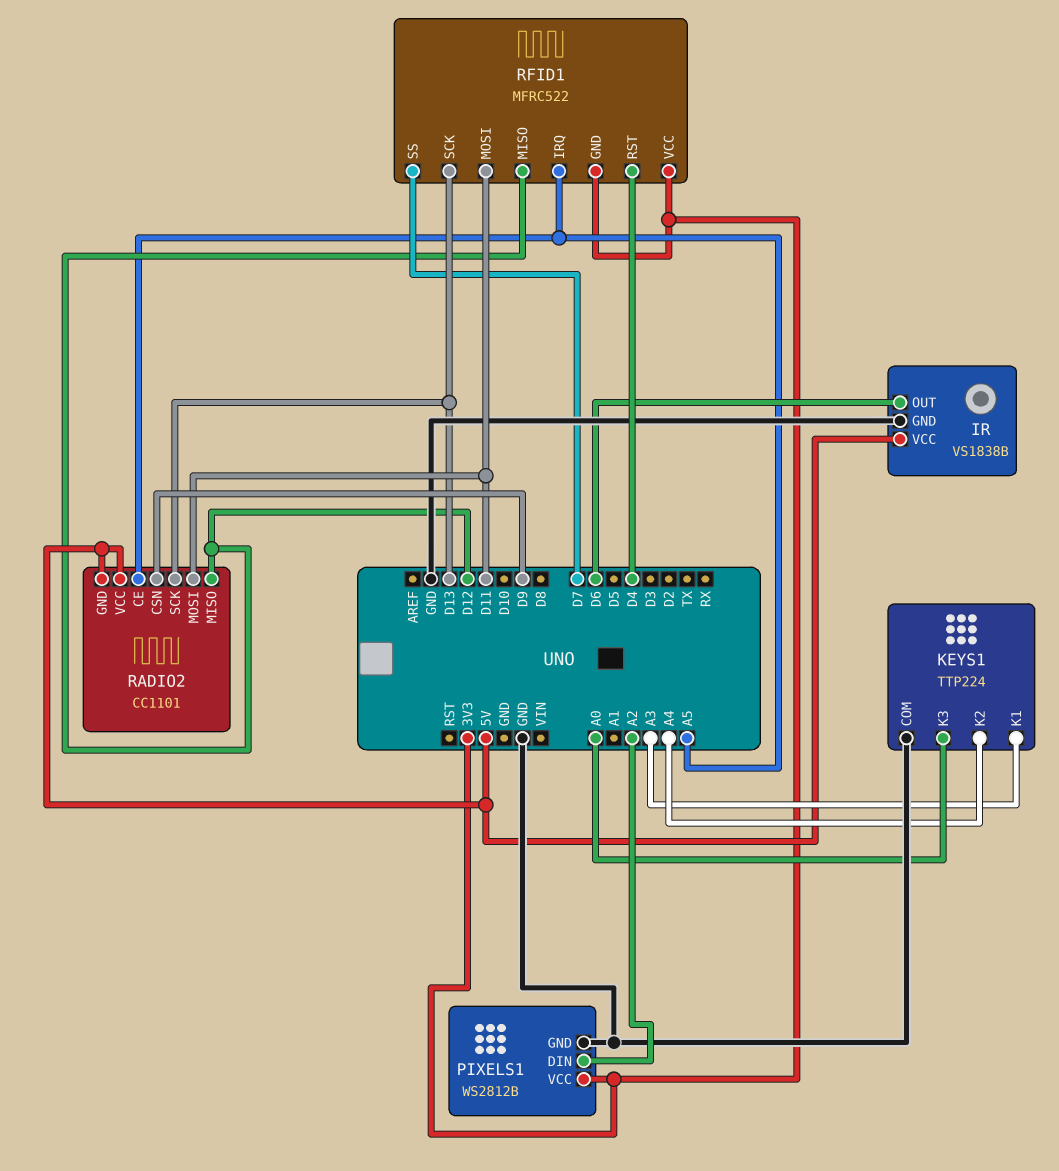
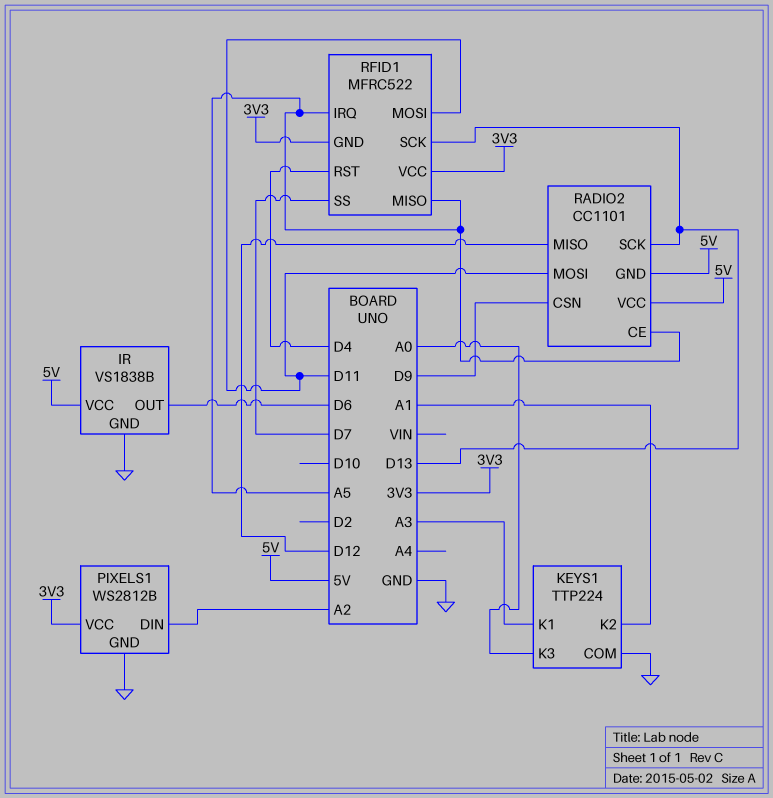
KEYS1 pin K2: A4 -> A1
RFID1 pin MISO: D12 -> A5

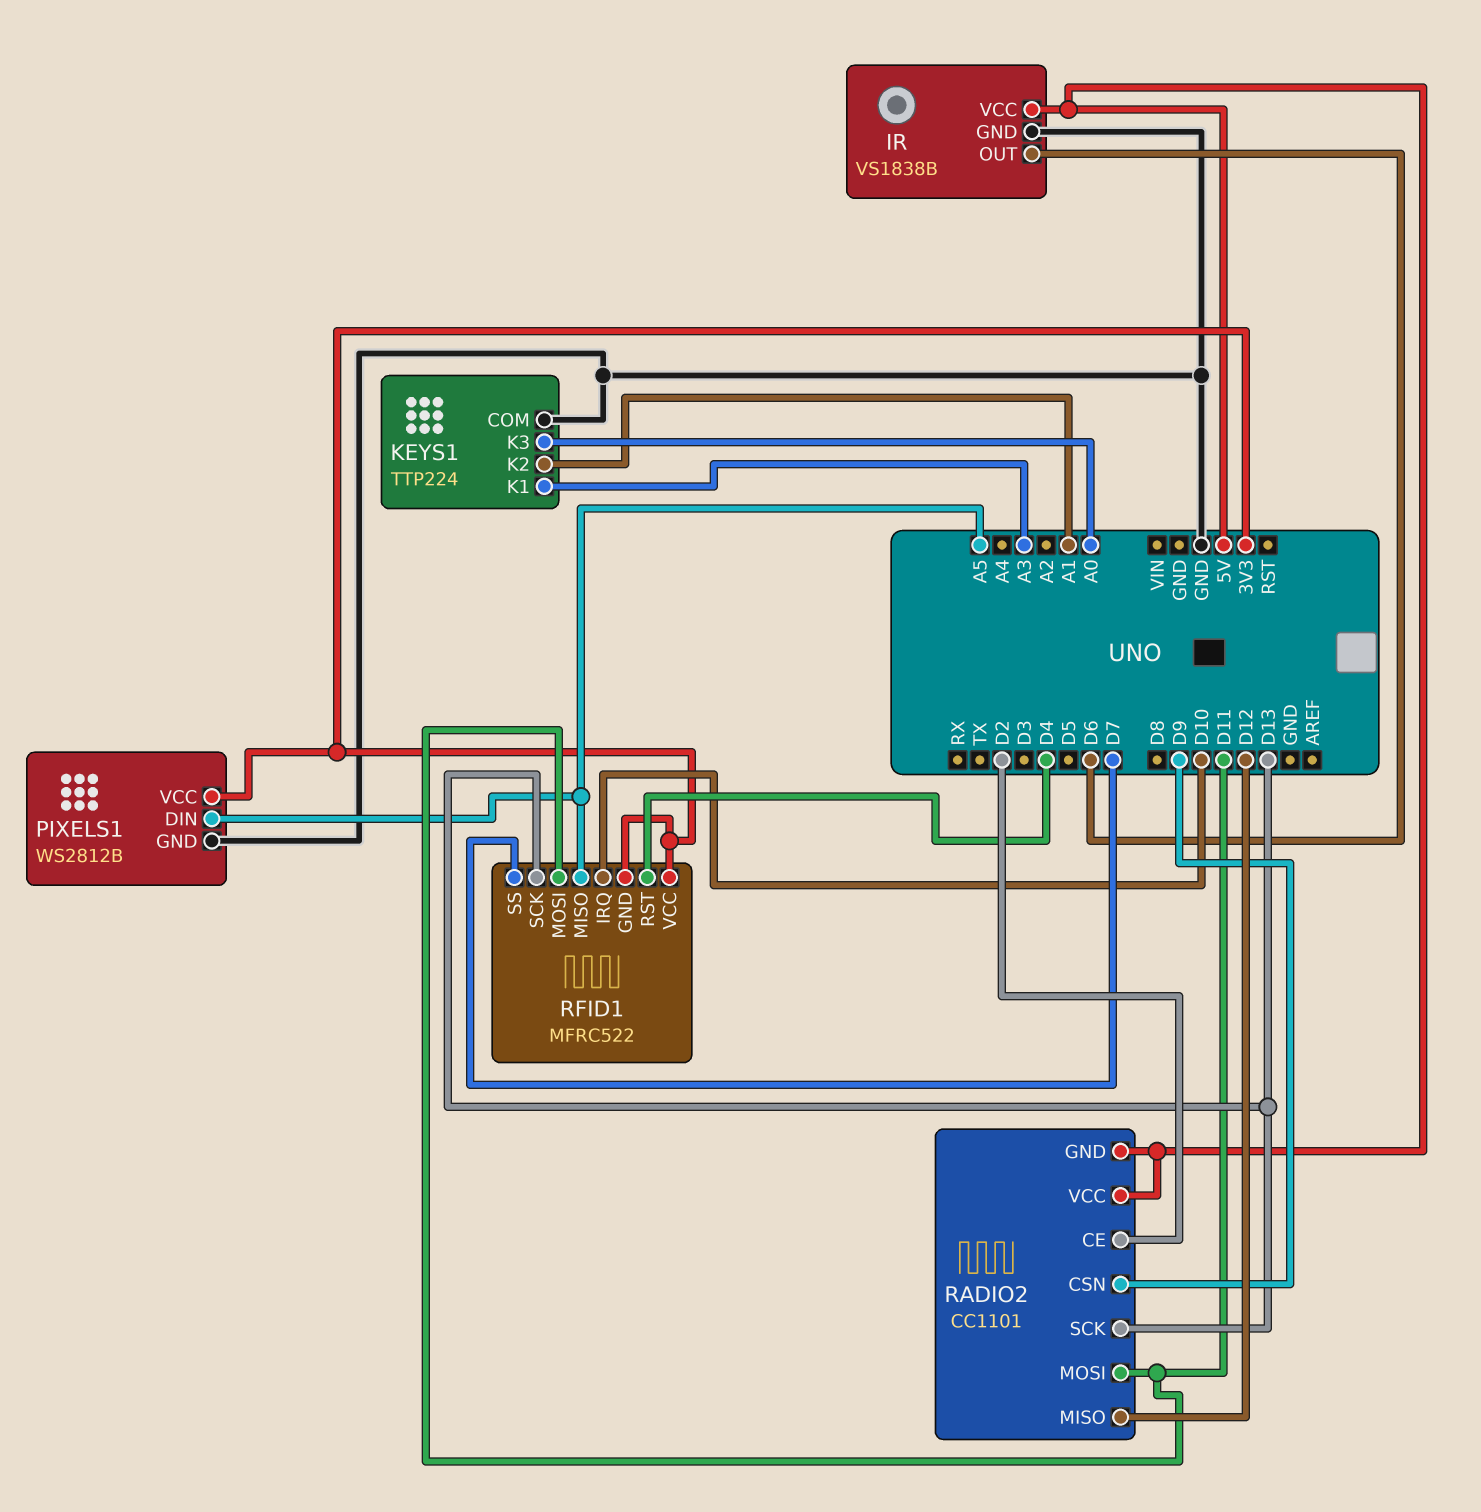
PIXELS1 pin DIN: A2 -> A5
RADIO2 pin CE: A5 -> D2
RFID1 pin IRQ: A5 -> D10

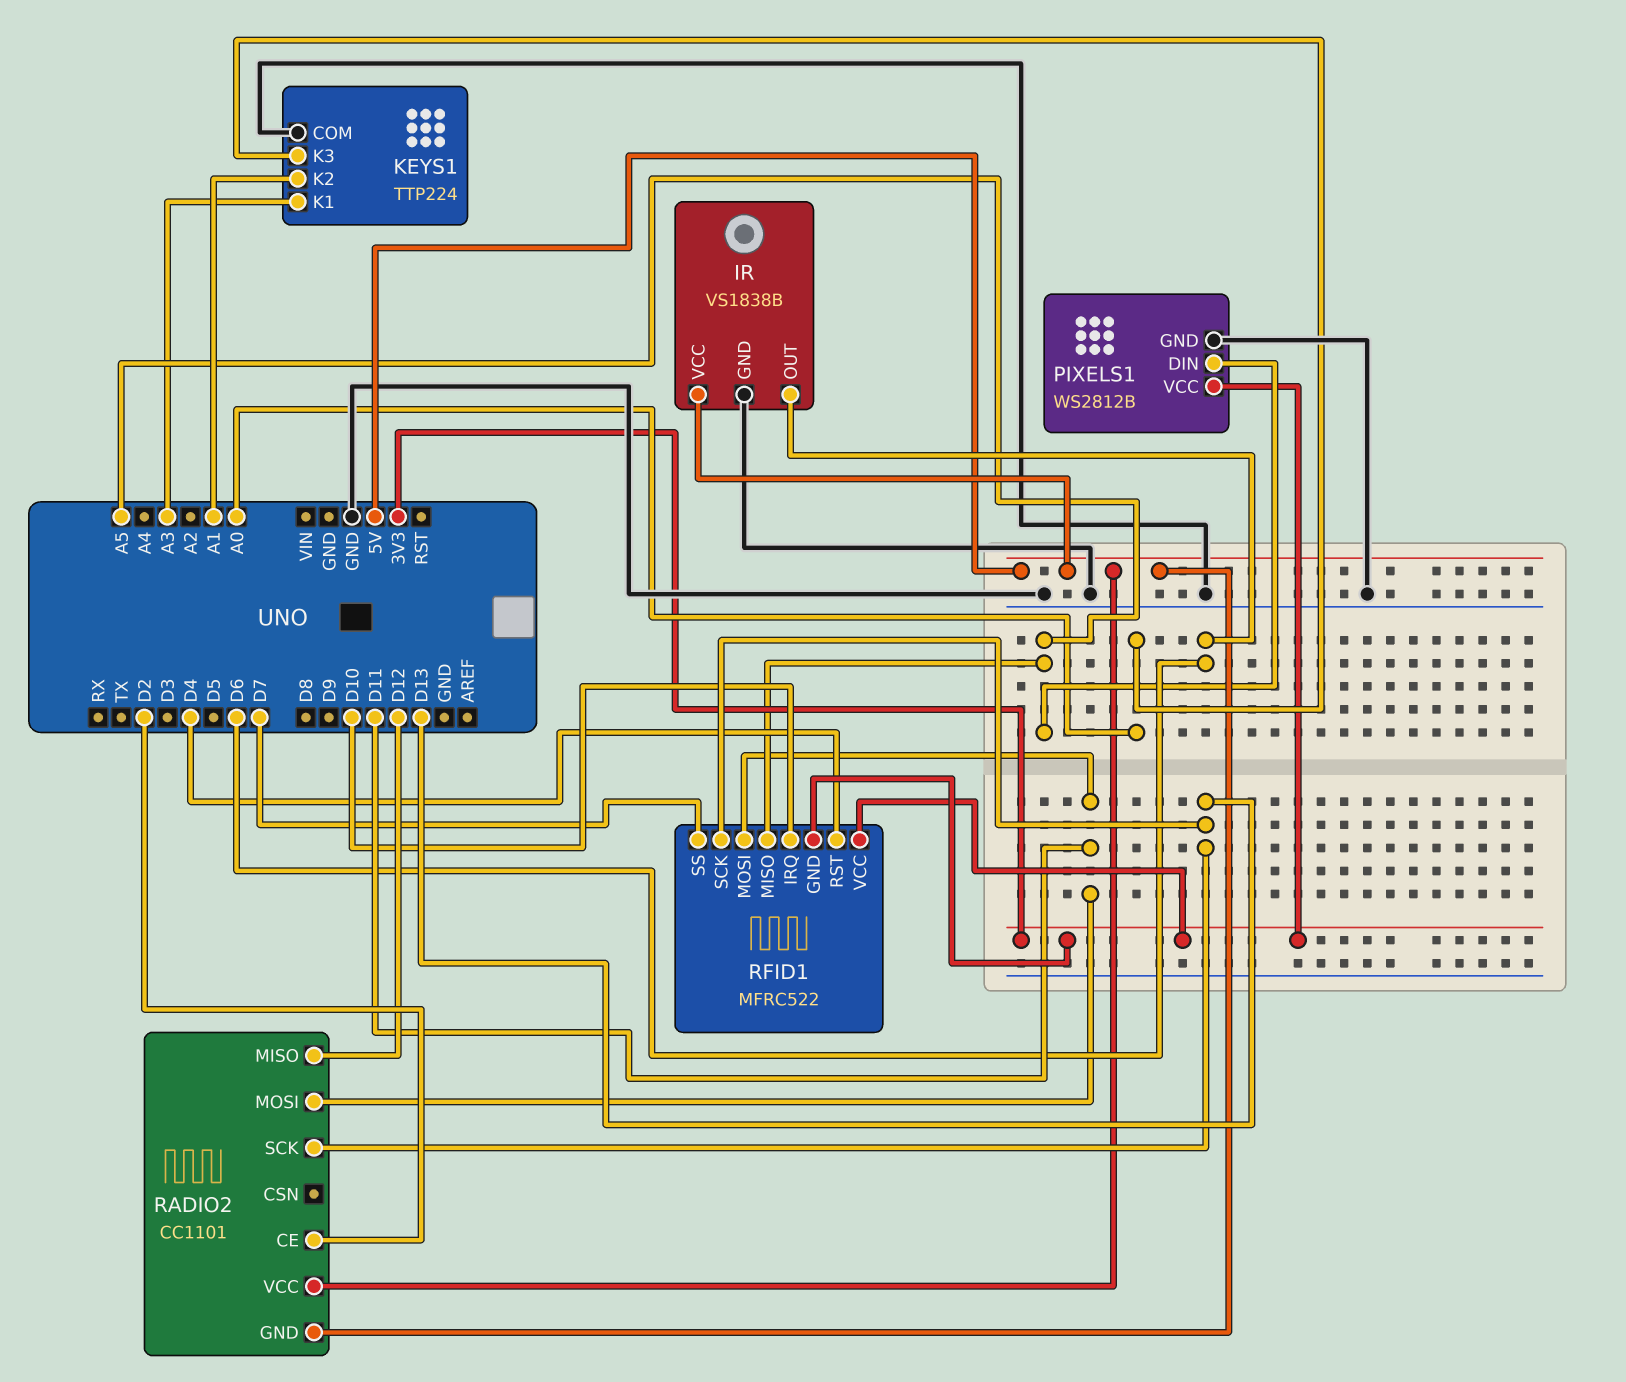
RADIO2 pin CSN: D9 -> none

